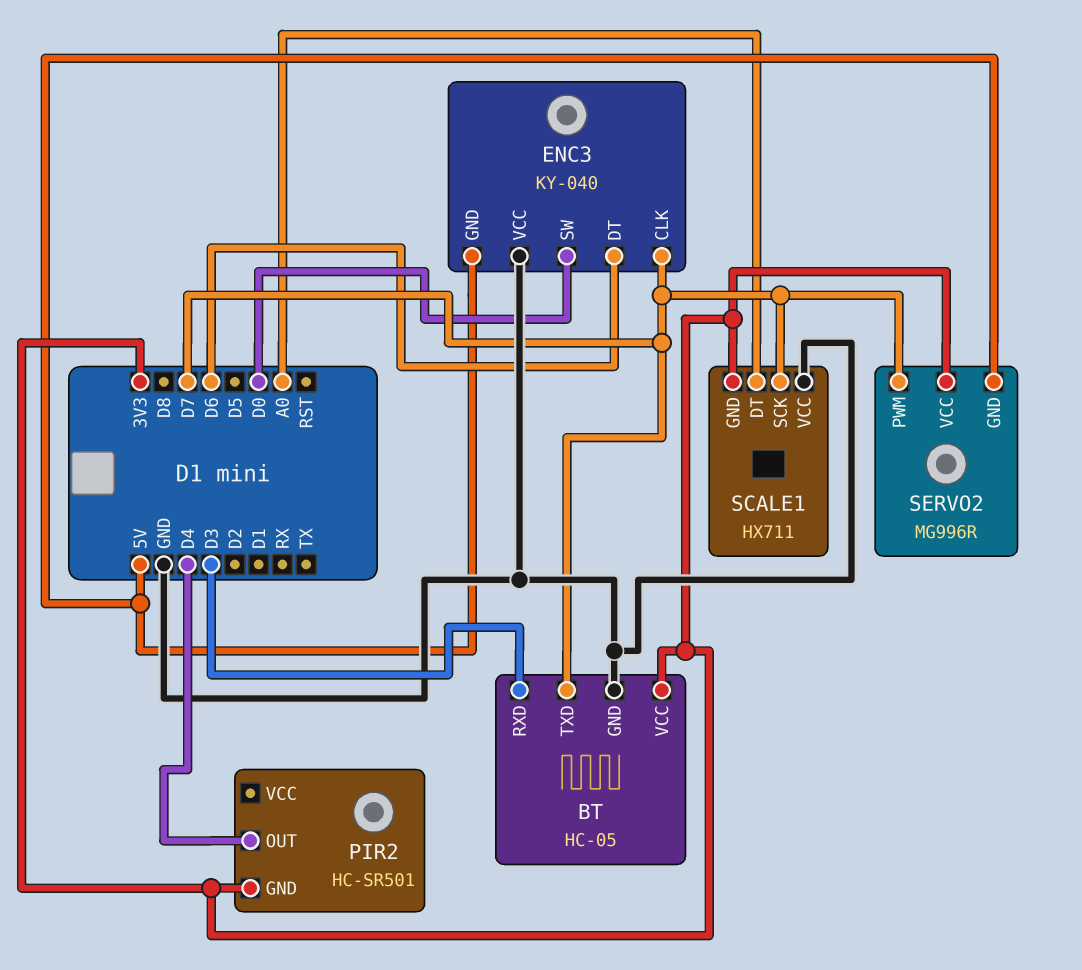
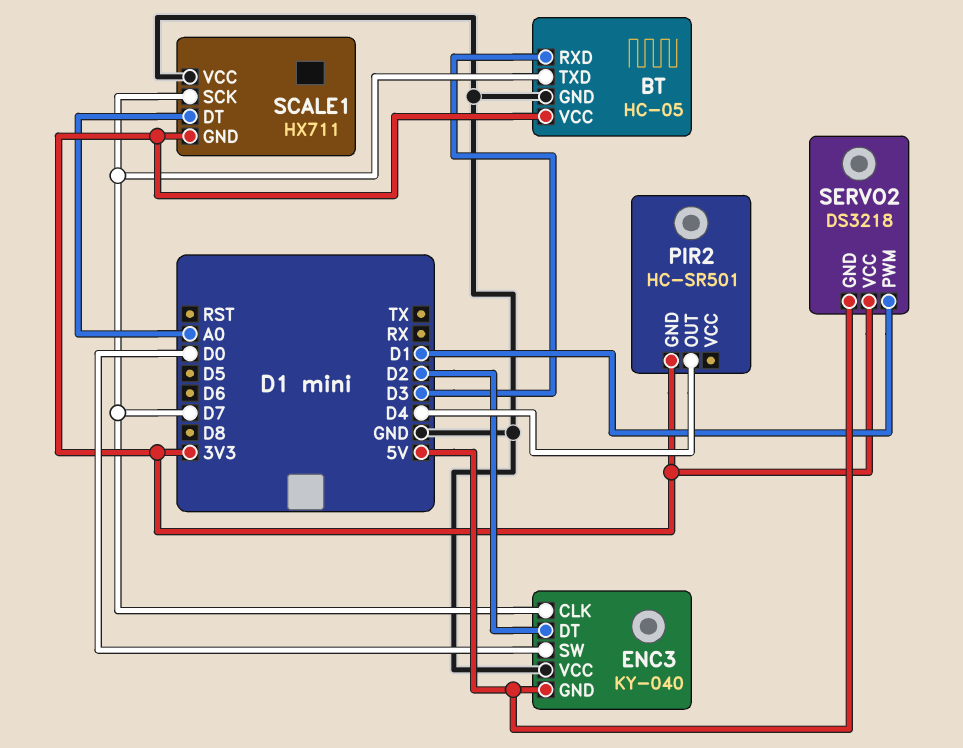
ENC3 pin DT: D6 -> D2
SERVO2: MG996R -> DS3218
SERVO2 pin PWM: D7 -> D1

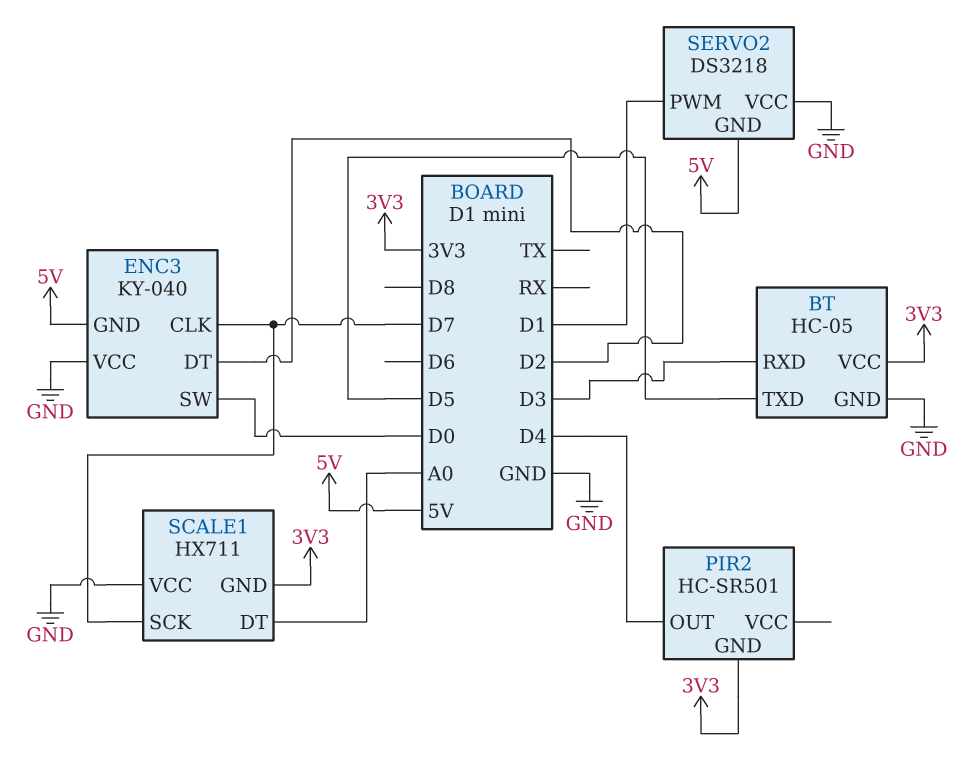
BT pin TXD: D7 -> D5
SERVO2 pin VCC: 3V3 -> GND

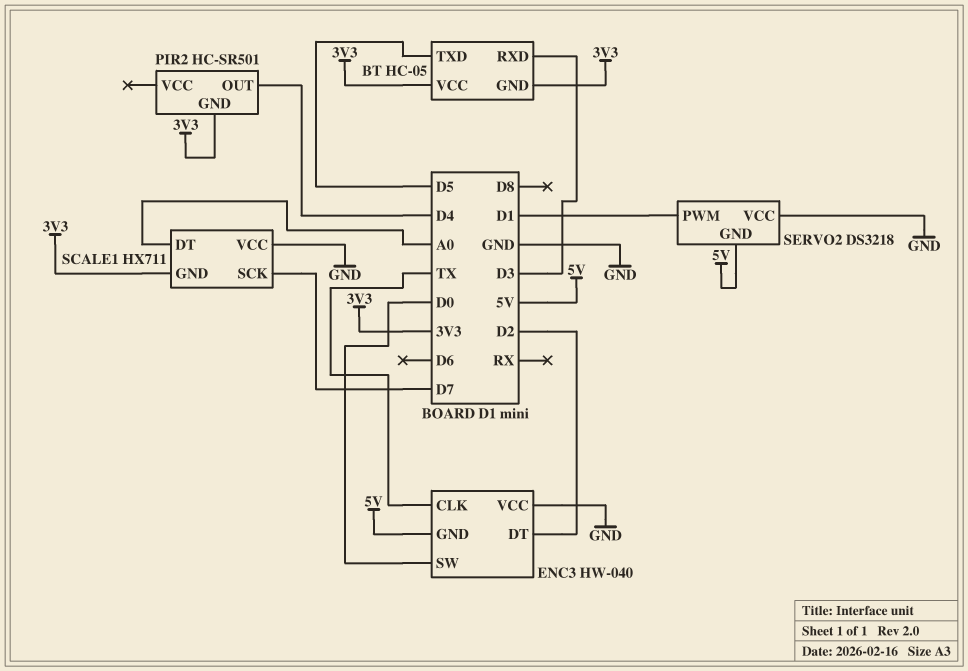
BT pin GND: GND -> 3V3
ENC3: KY-040 -> HW-040
ENC3 pin CLK: D7 -> TX

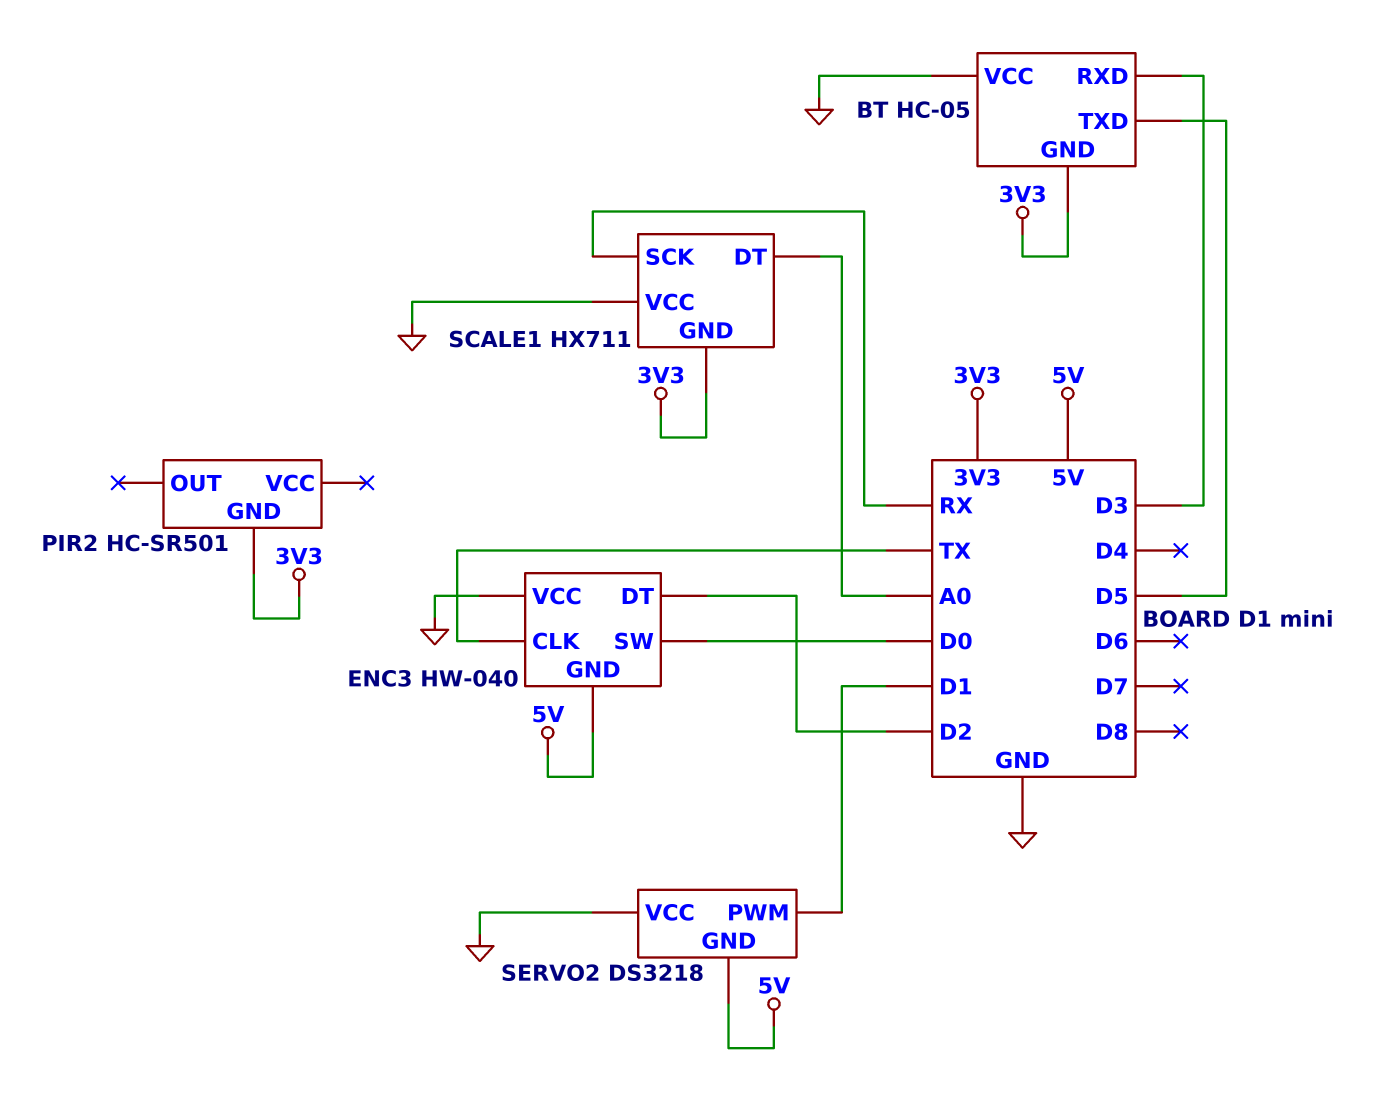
BT pin VCC: 3V3 -> GND
PIR2 pin OUT: D4 -> none
SCALE1 pin SCK: D7 -> RX

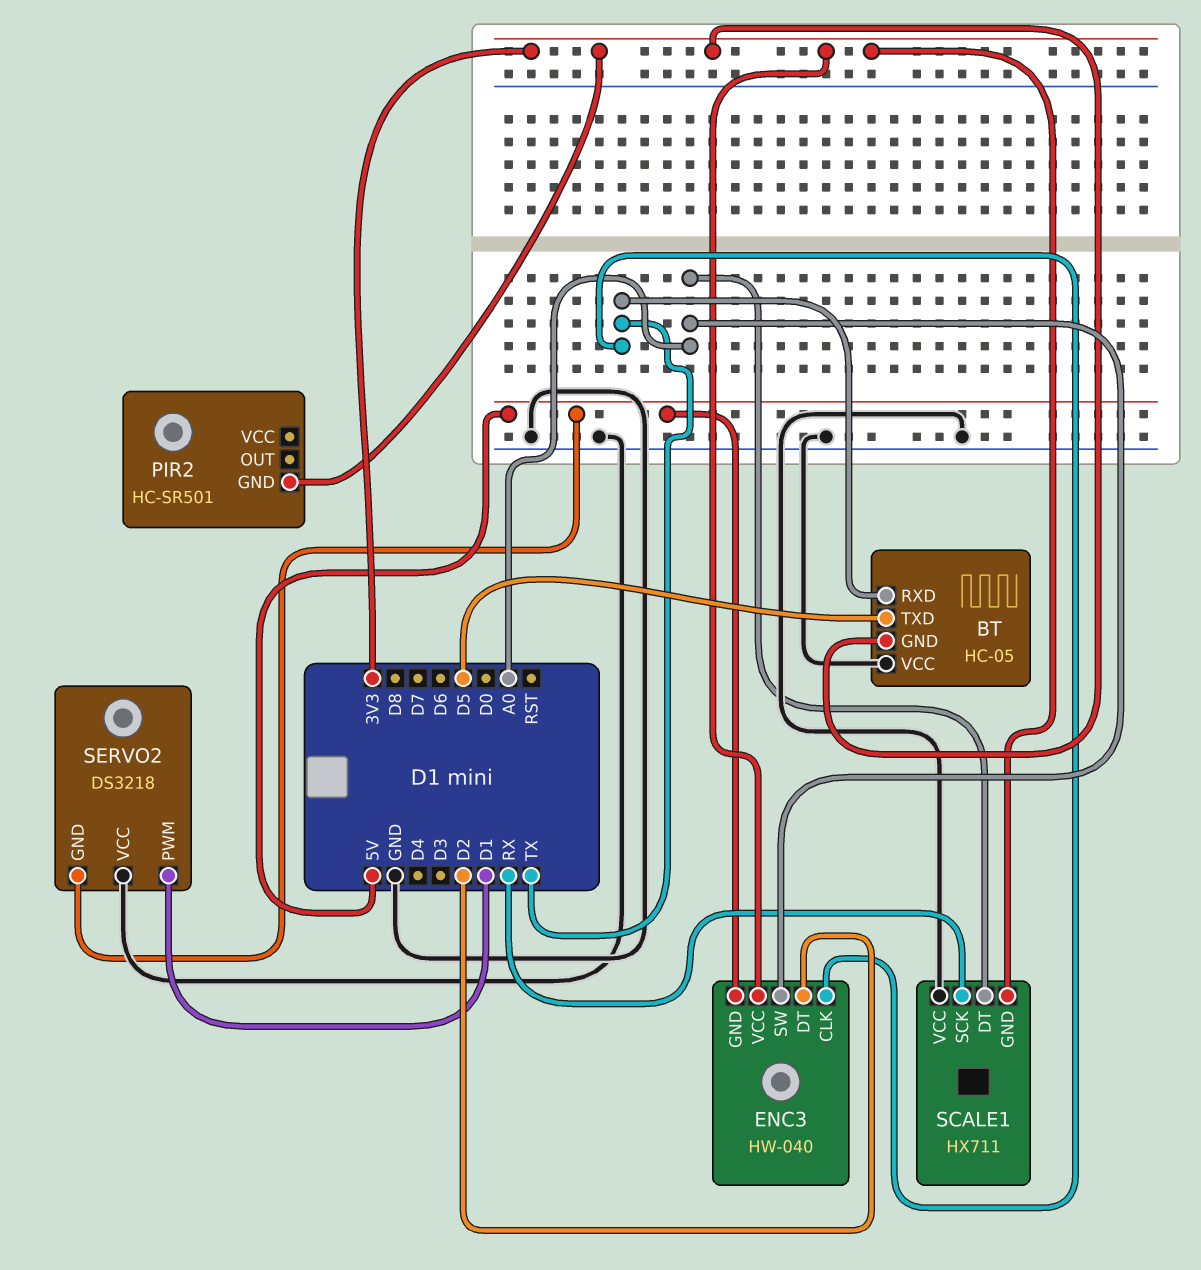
BT pin RXD: D3 -> TX
ENC3 pin SW: D0 -> A0
ENC3 pin VCC: GND -> 3V3

